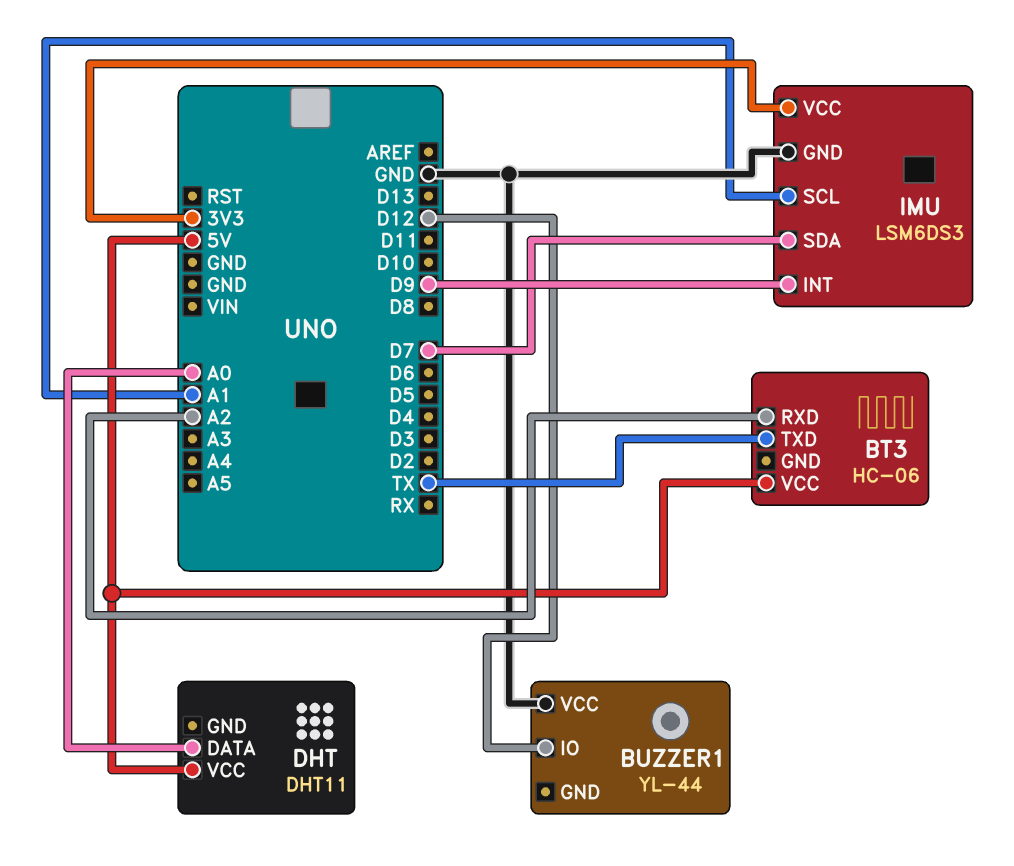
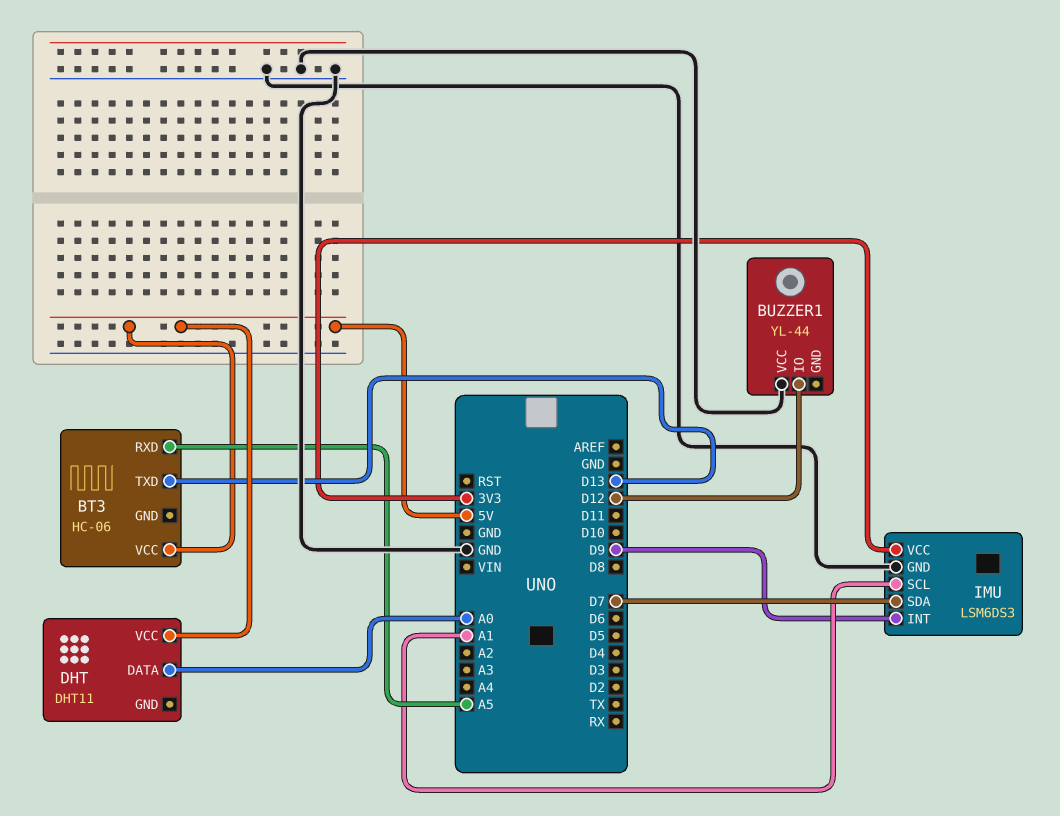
BT3 pin RXD: A2 -> A5
BT3 pin TXD: TX -> D13

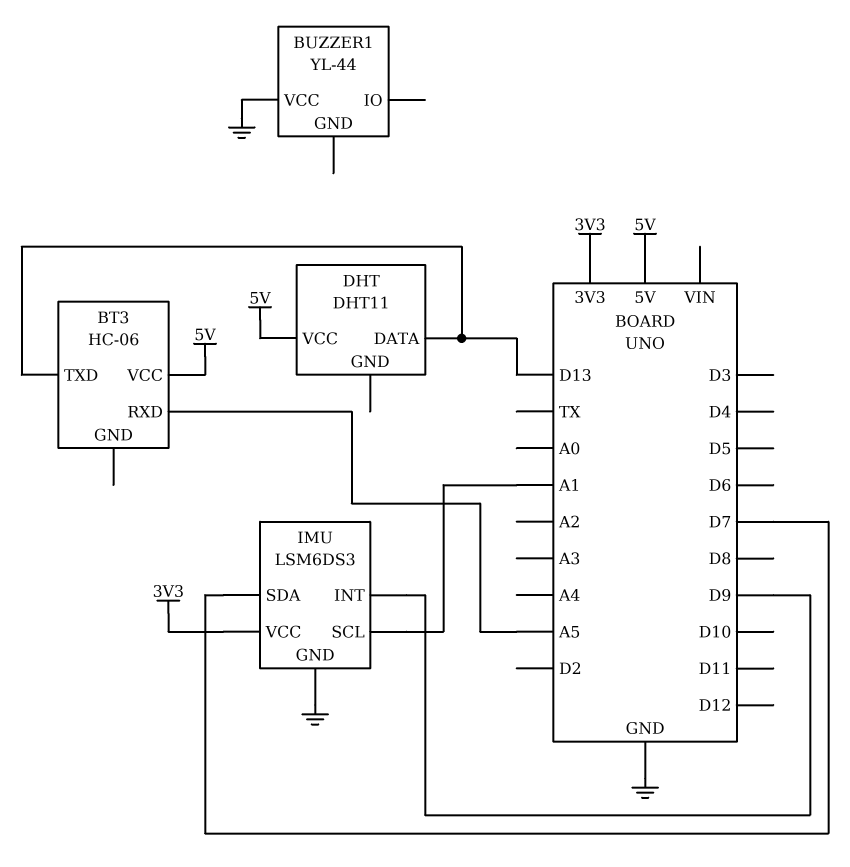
BUZZER1 pin IO: D12 -> none
DHT pin DATA: A0 -> D13

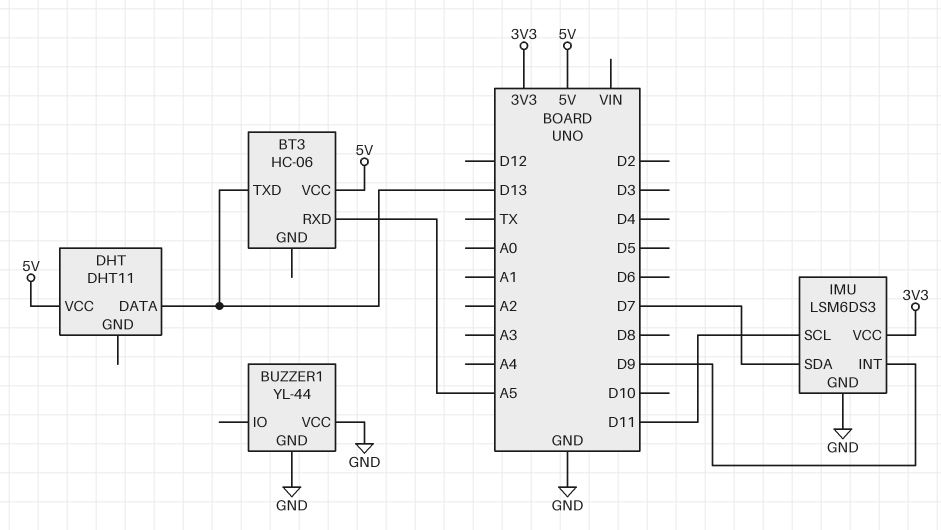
BUZZER1 pin GND: none -> GND
IMU pin SCL: A1 -> D11

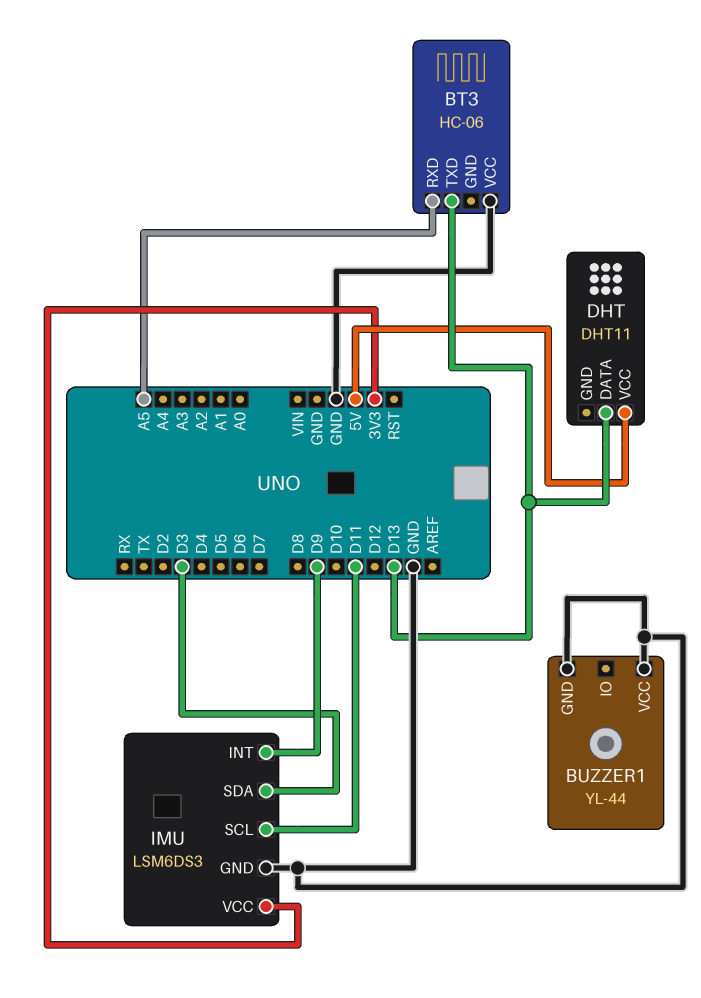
BT3 pin VCC: 5V -> GND
IMU pin SDA: D7 -> D3

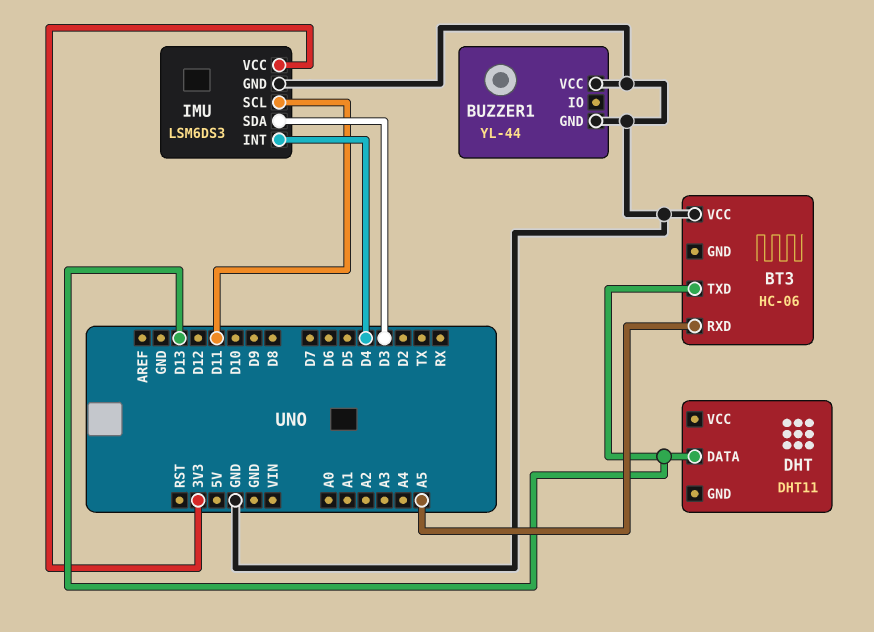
DHT pin VCC: 5V -> none
IMU pin INT: D9 -> D4

